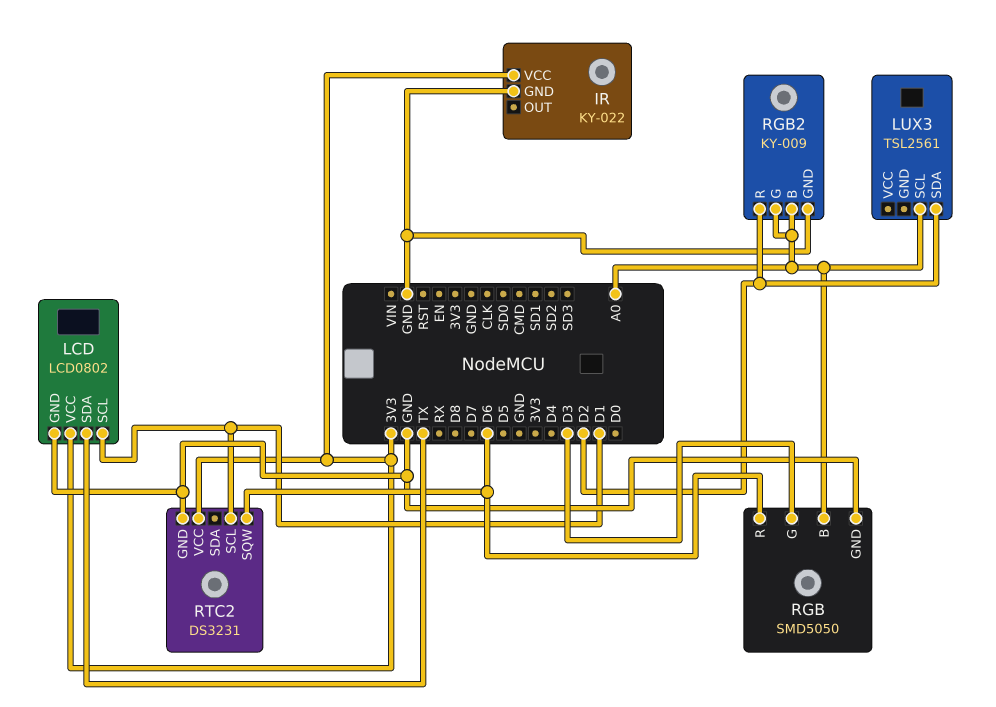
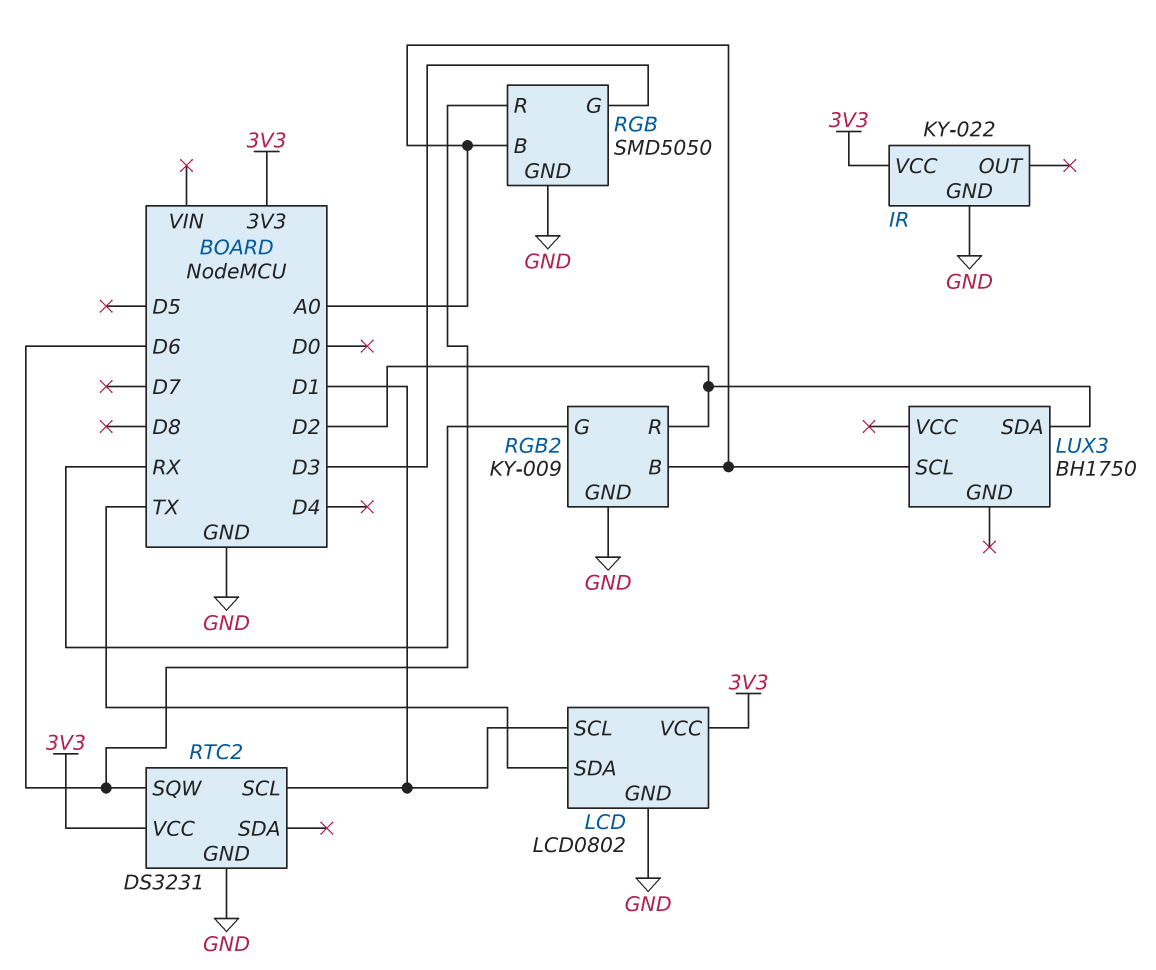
LUX3: TSL2561 -> BH1750
RGB2 pin G: A0 -> RX

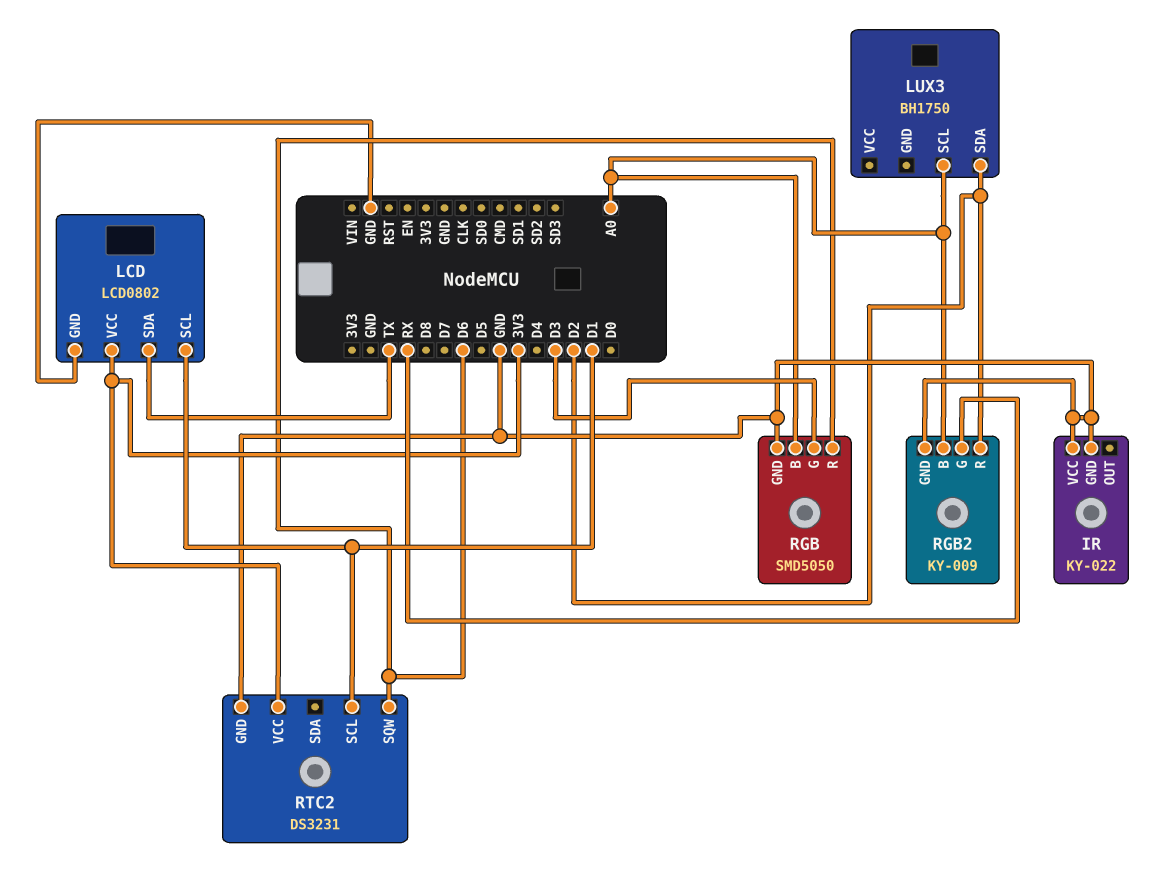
IR pin VCC: 3V3 -> GND

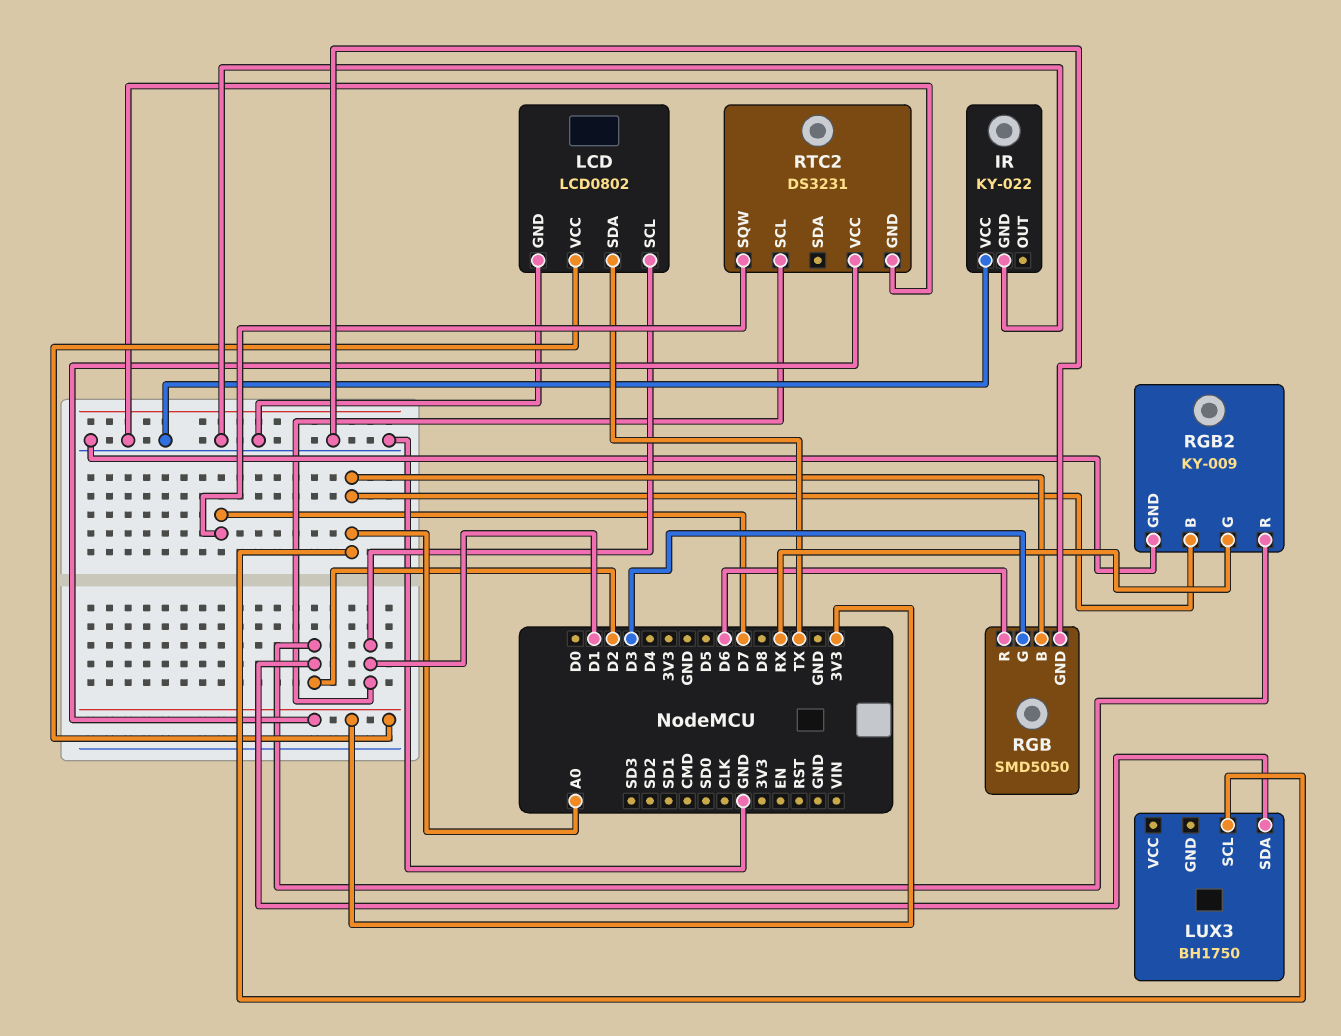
RTC2 pin SQW: D6 -> D7

